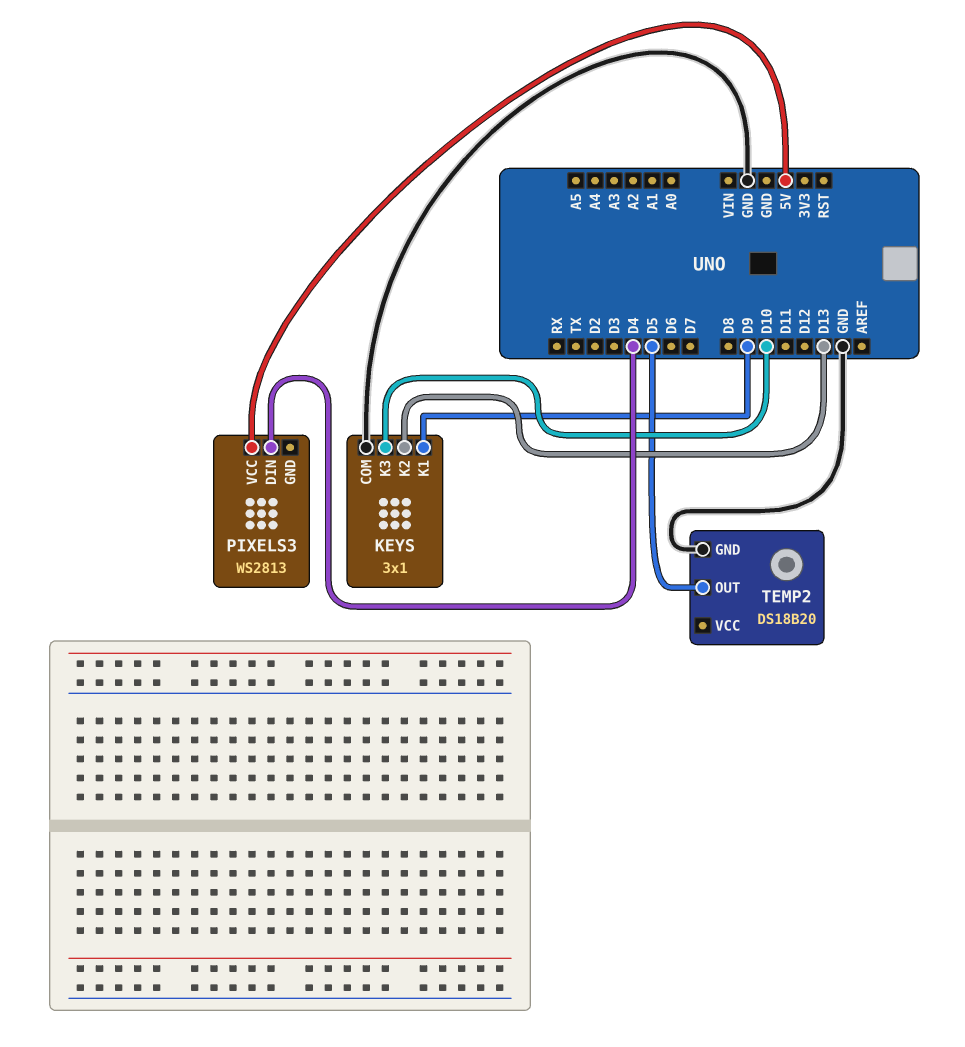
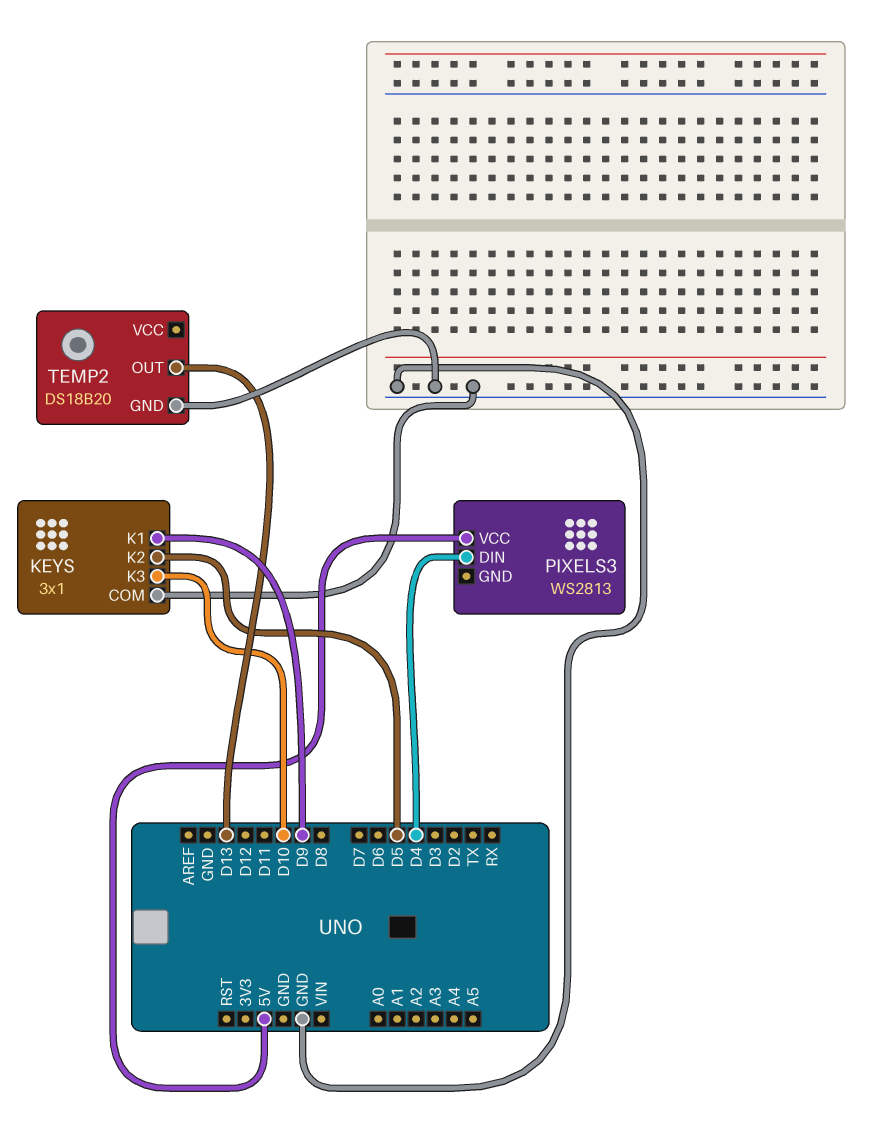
KEYS pin K2: D13 -> D5
TEMP2 pin OUT: D5 -> D13

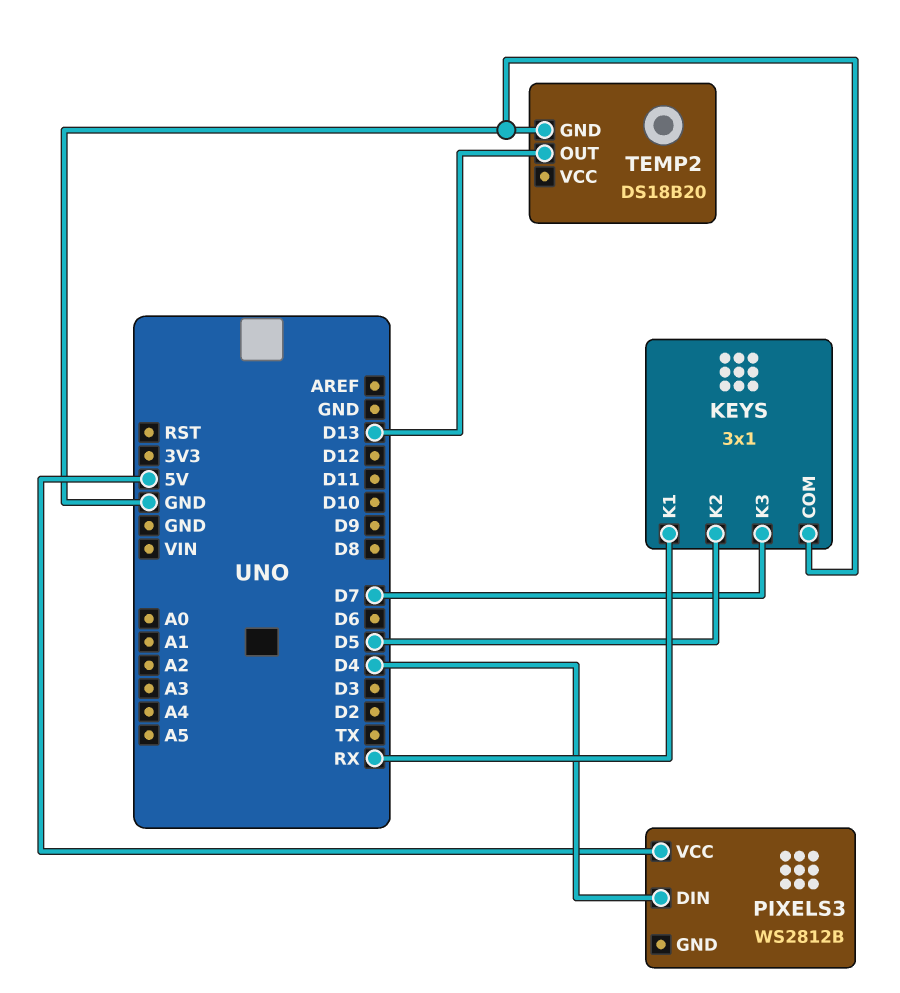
KEYS pin K1: D9 -> RX
KEYS pin K3: D10 -> D7
PIXELS3: WS2813 -> WS2812B

